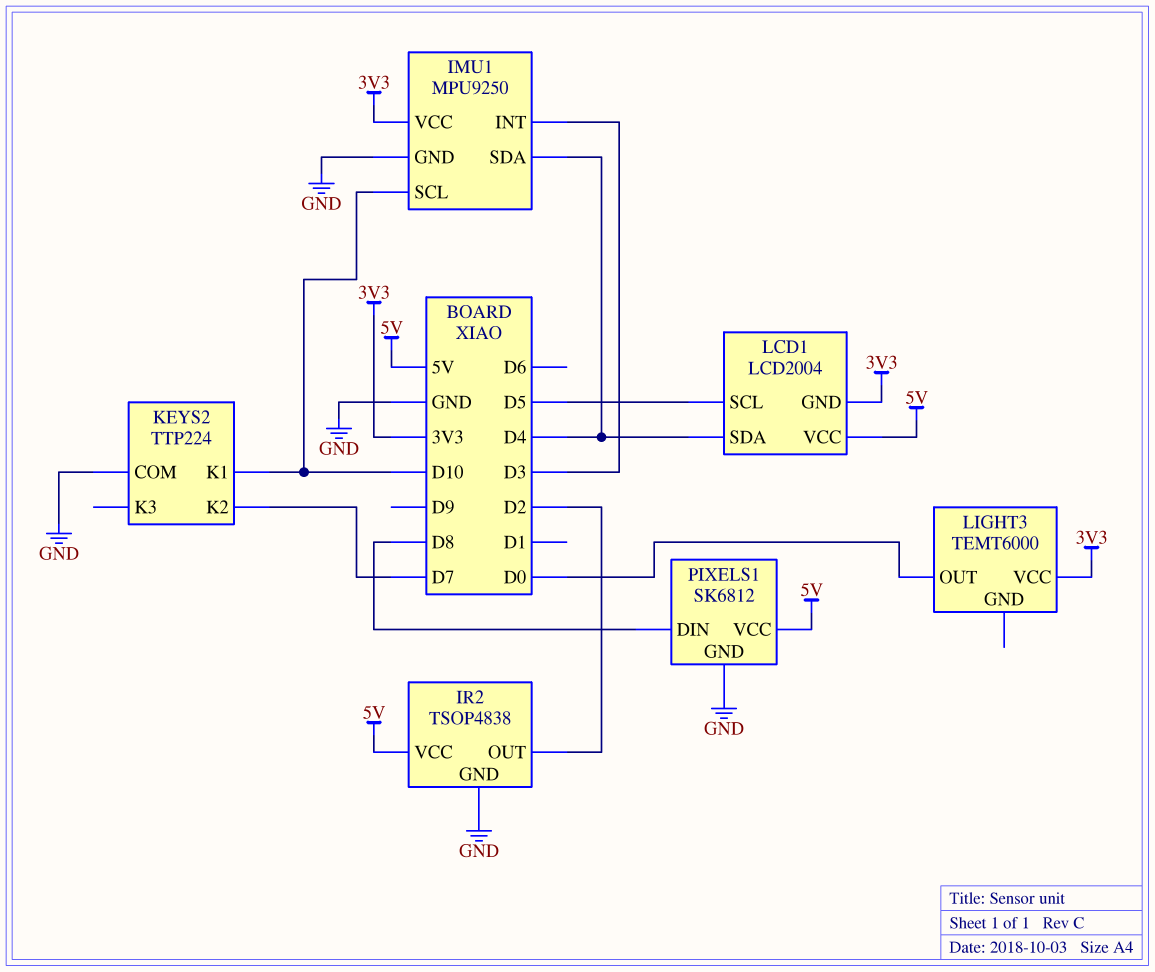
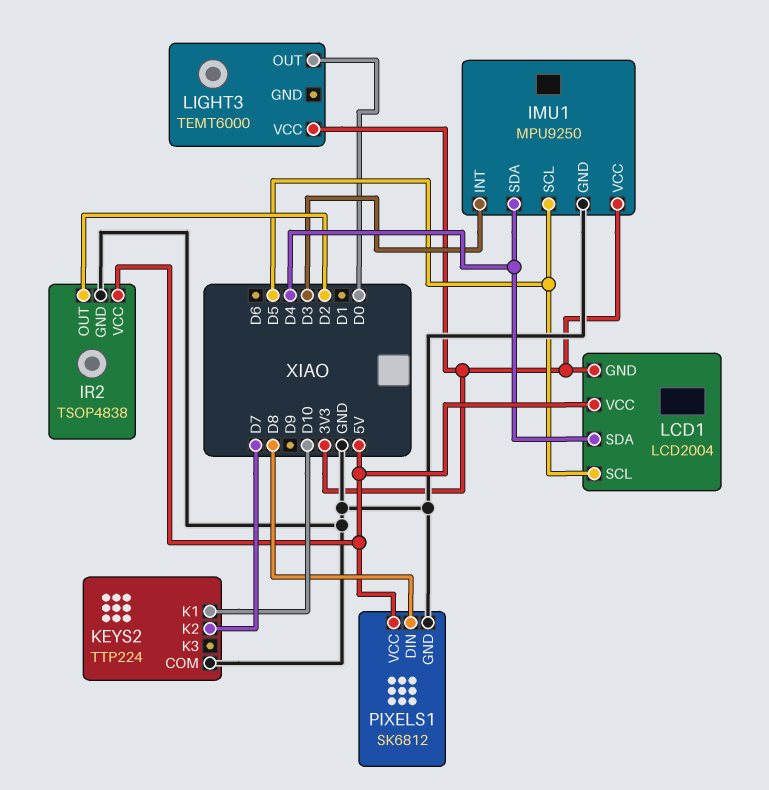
IMU1 pin SCL: D10 -> D5

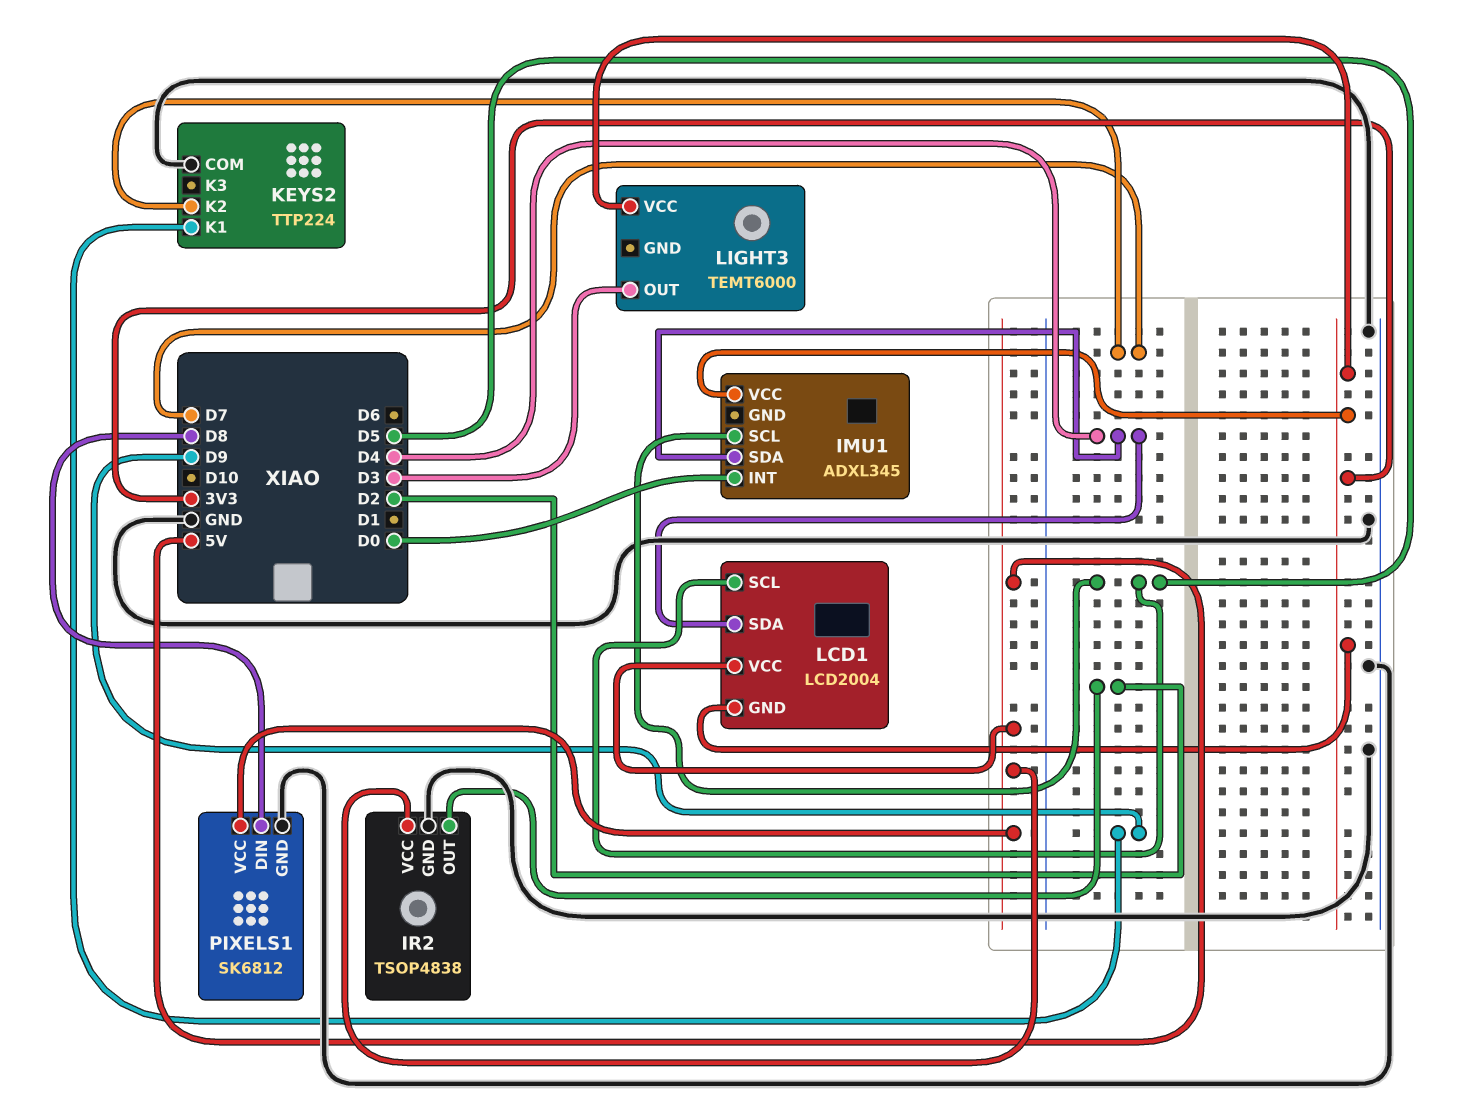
IMU1: MPU9250 -> ADXL345
IMU1 pin GND: GND -> none
IMU1 pin INT: D3 -> D0
KEYS2 pin K1: D10 -> D9
LIGHT3 pin OUT: D0 -> D3

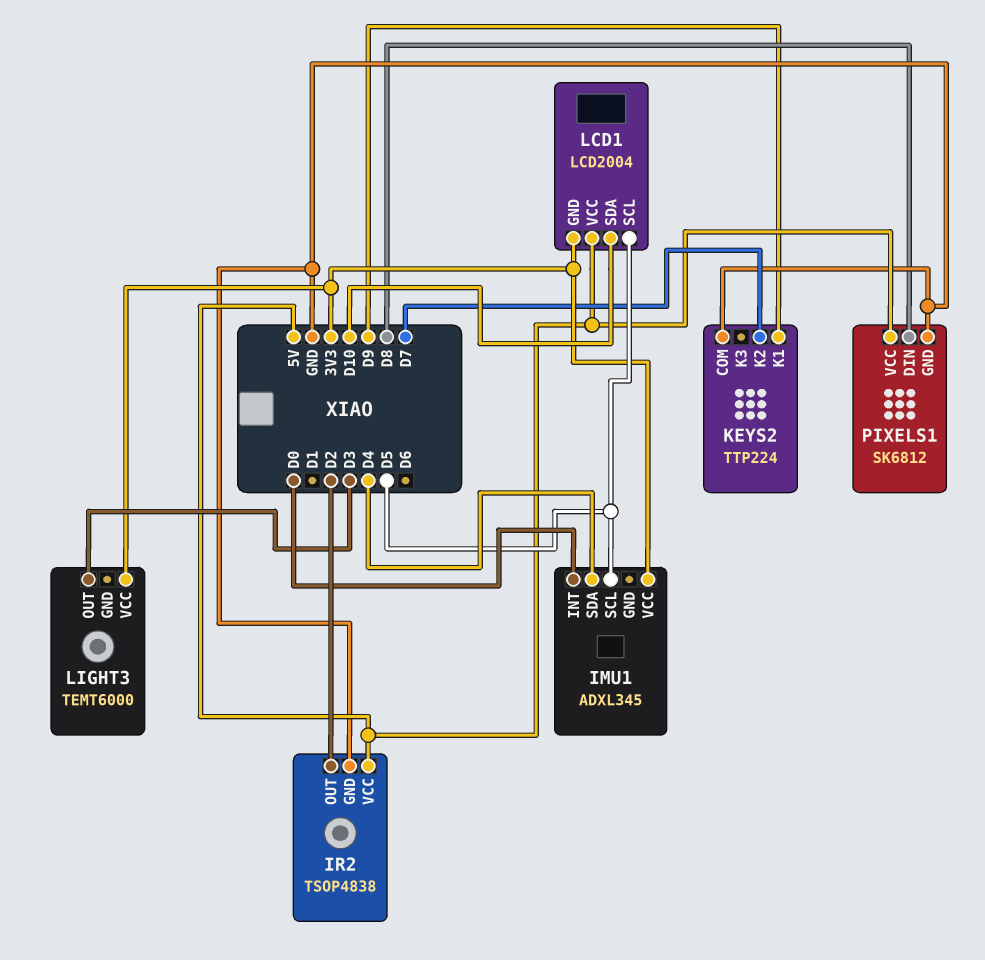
LCD1 pin SDA: D4 -> D10

